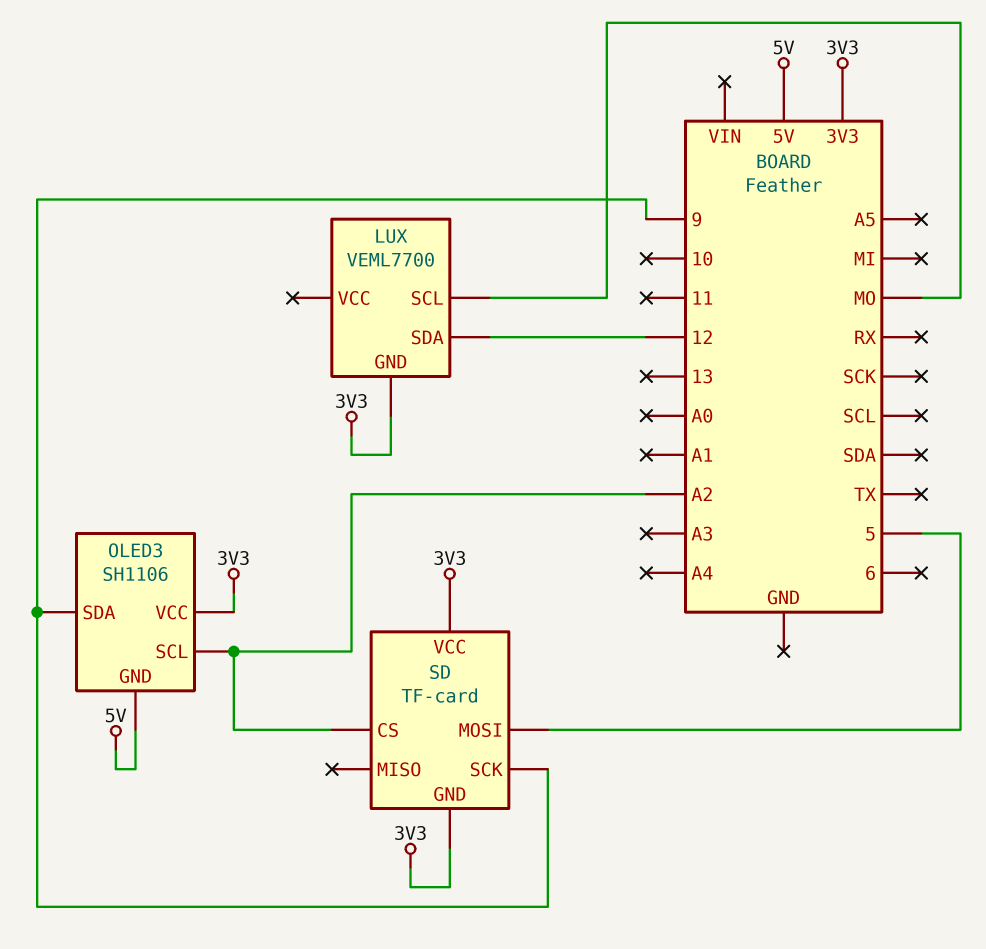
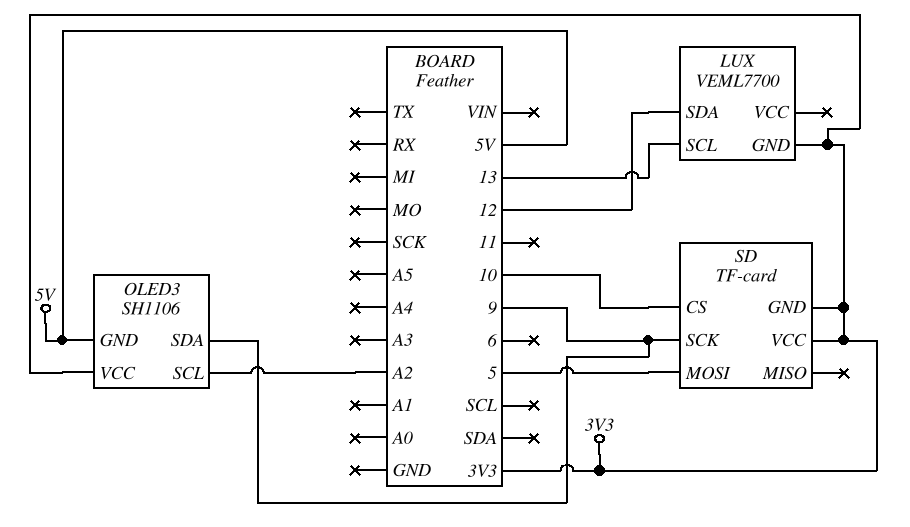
LUX pin SCL: MO -> 13
SD pin CS: A2 -> 10

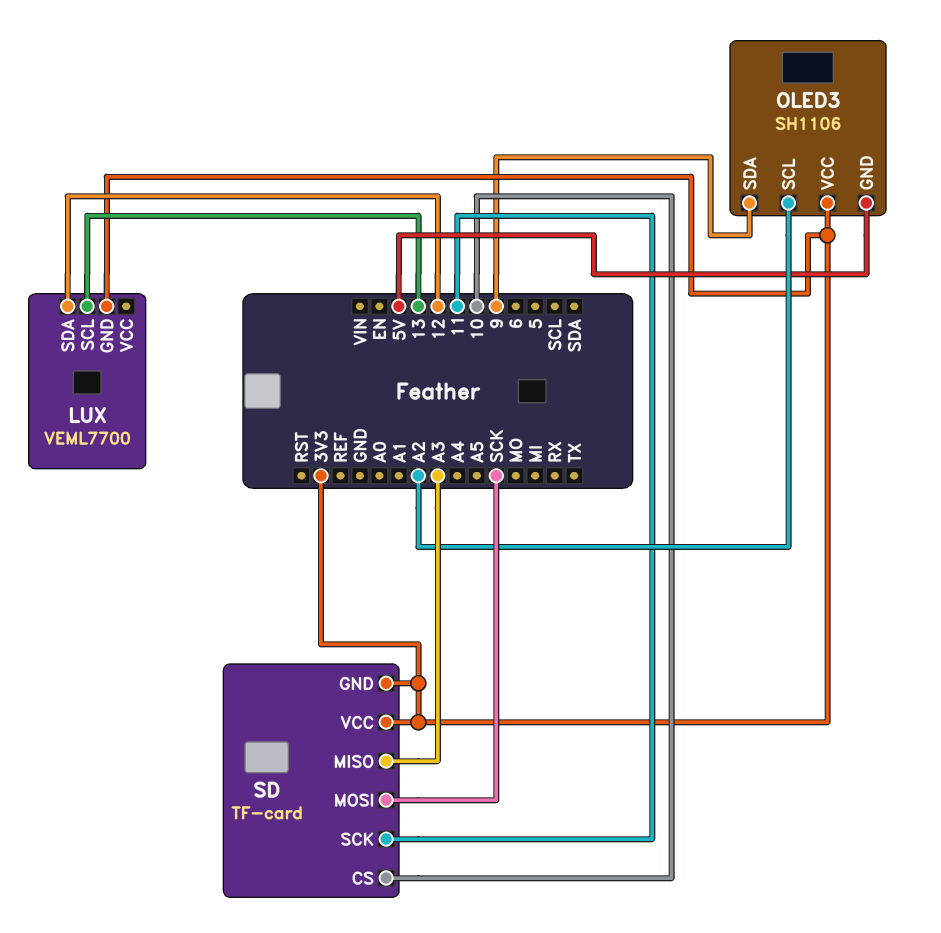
SD pin MISO: none -> A3
SD pin MOSI: 5 -> SCK
SD pin SCK: 9 -> 11

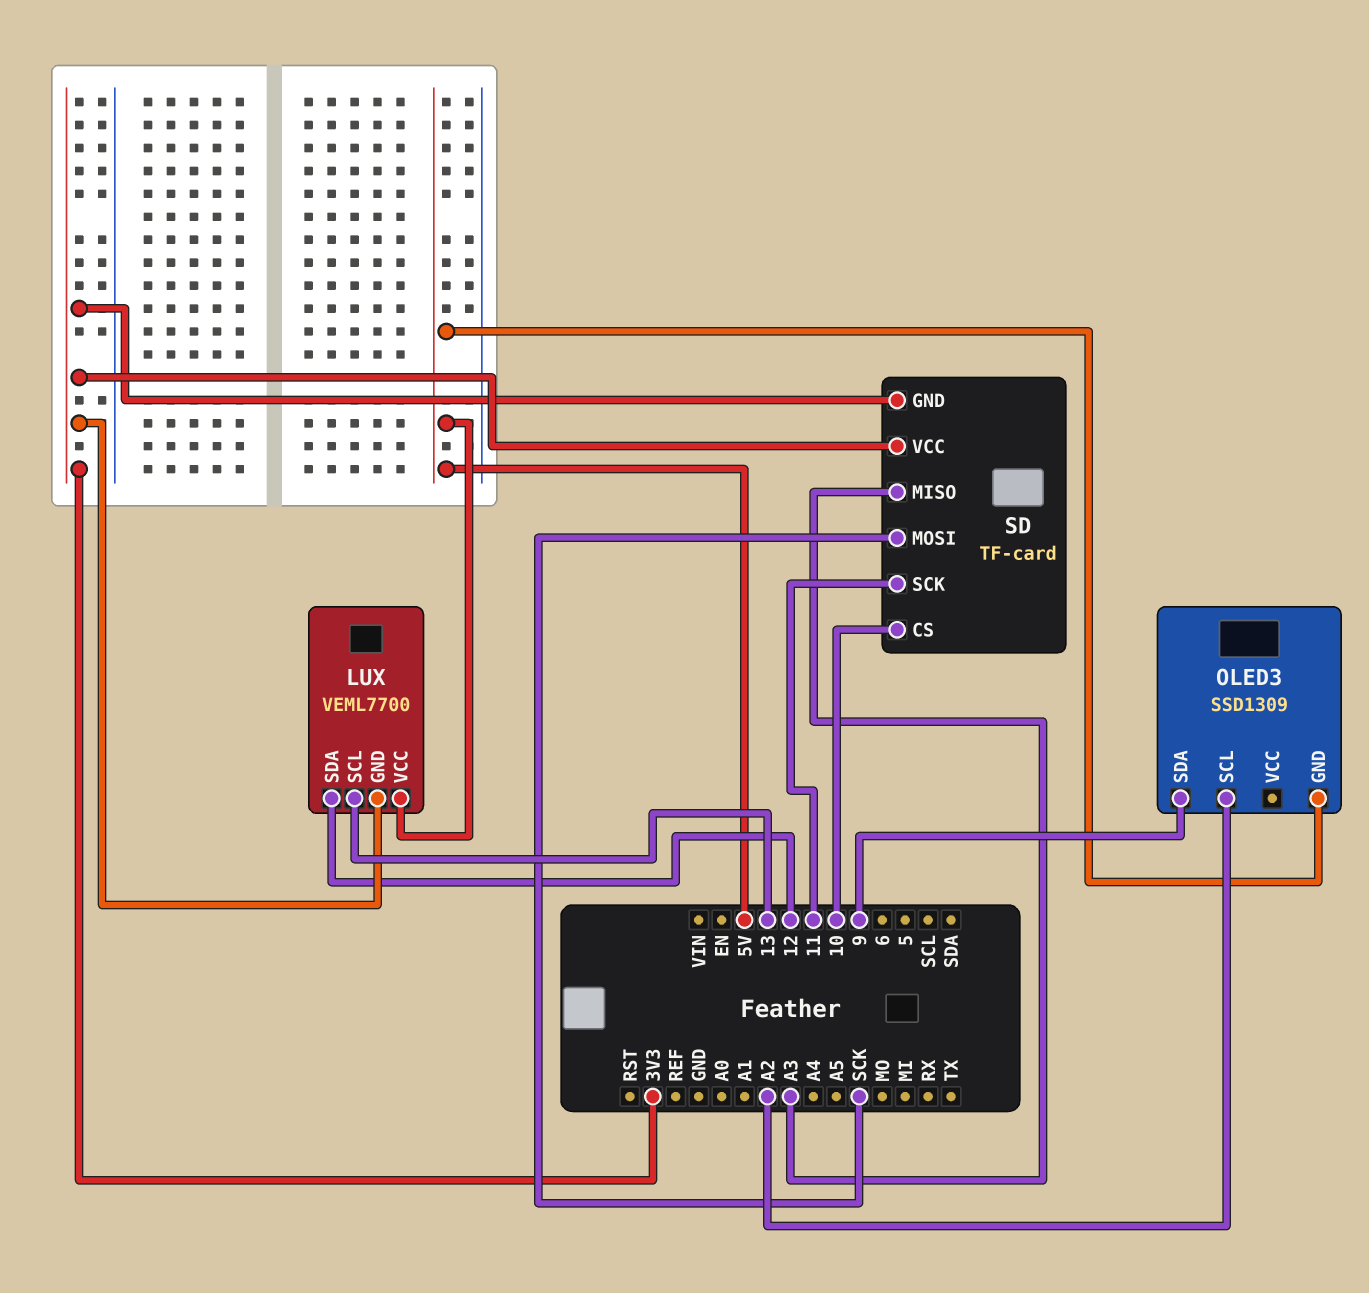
LUX pin VCC: none -> 5V
OLED3: SH1106 -> SSD1309
OLED3 pin VCC: 3V3 -> none

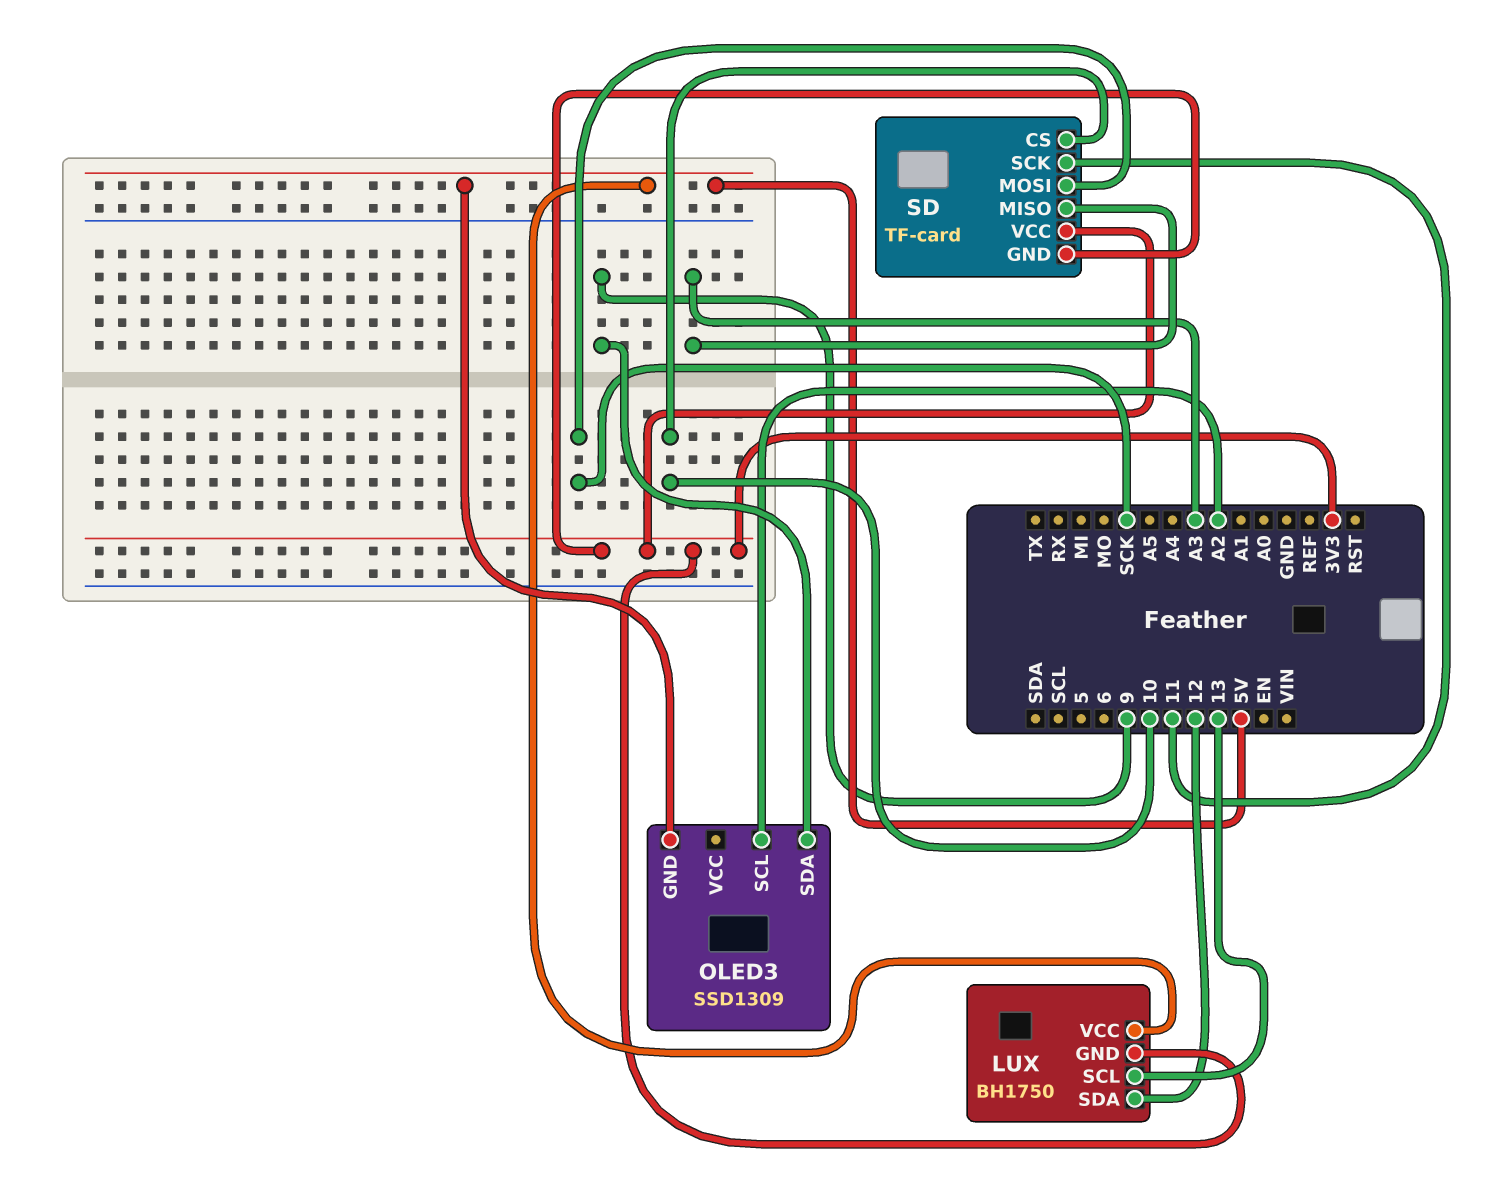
LUX: VEML7700 -> BH1750

